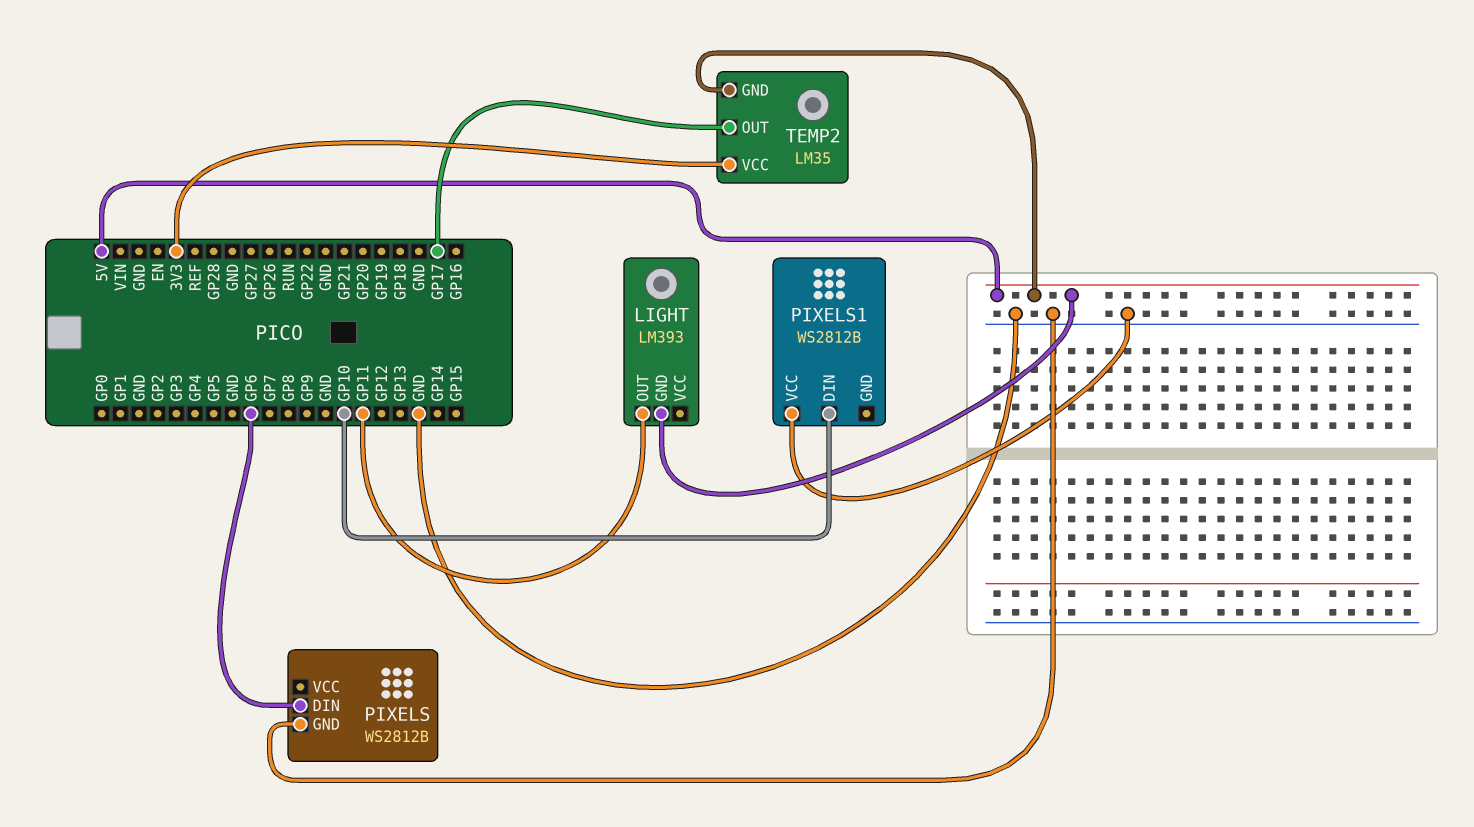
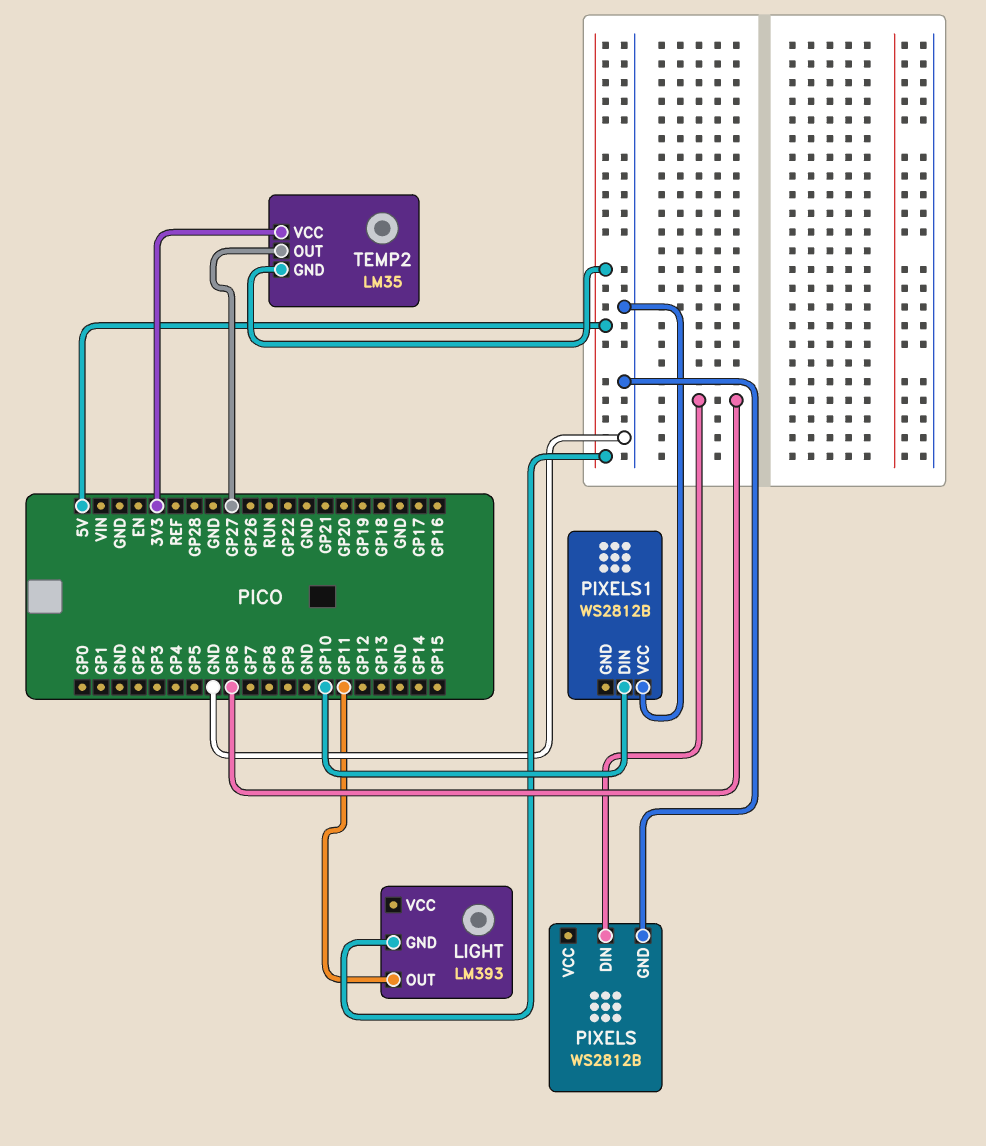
TEMP2 pin OUT: GP17 -> GP27

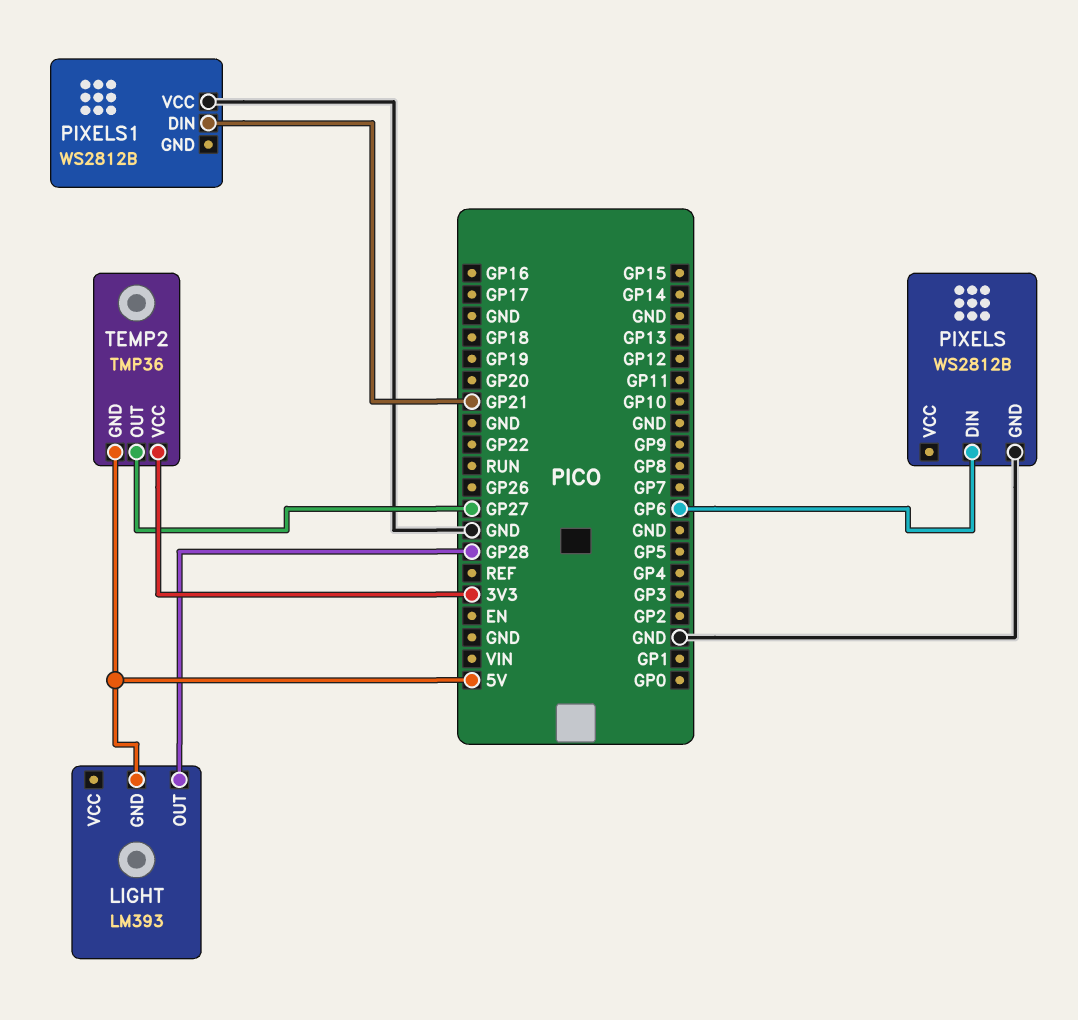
LIGHT pin OUT: GP11 -> GP28
PIXELS1 pin DIN: GP10 -> GP21
TEMP2: LM35 -> TMP36

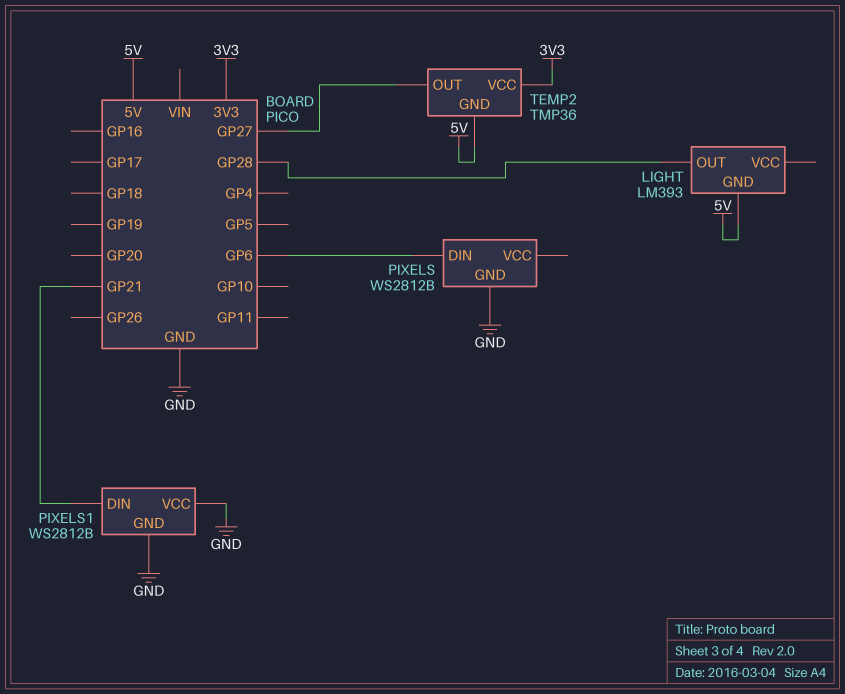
PIXELS1 pin GND: none -> GND

